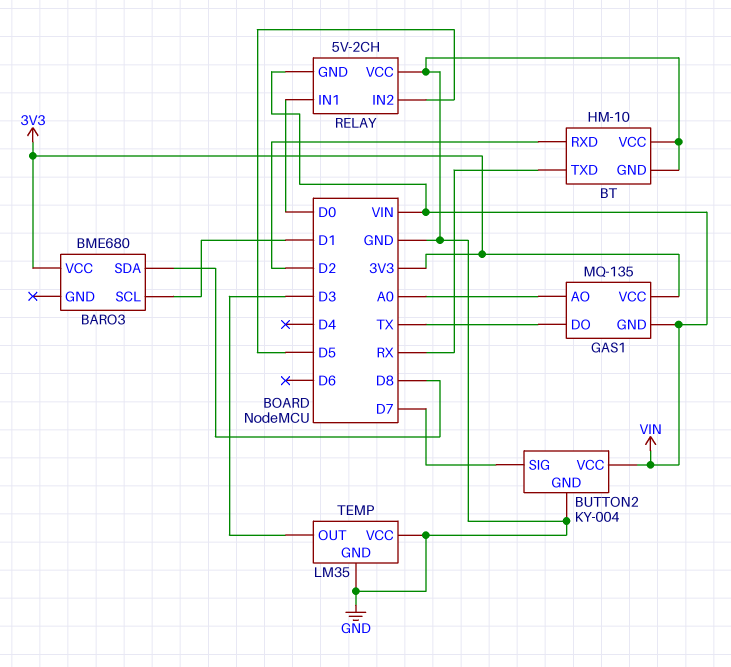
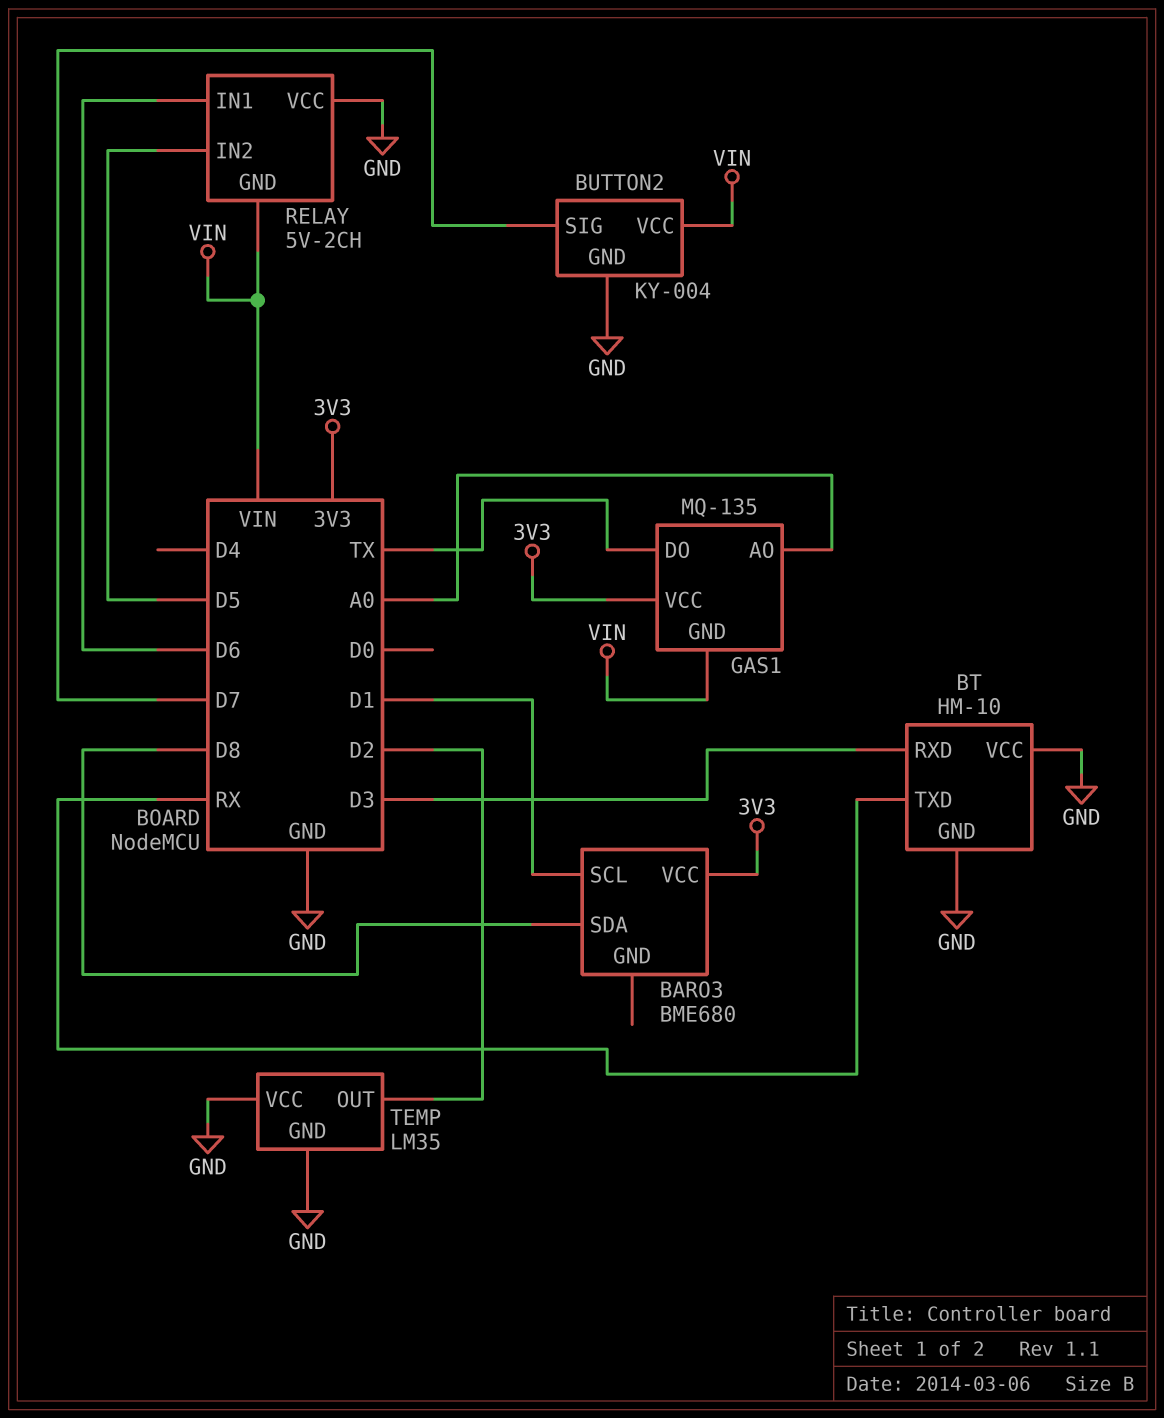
BT pin RXD: D2 -> D3
RELAY pin IN1: D0 -> D6
TEMP pin OUT: D3 -> D2

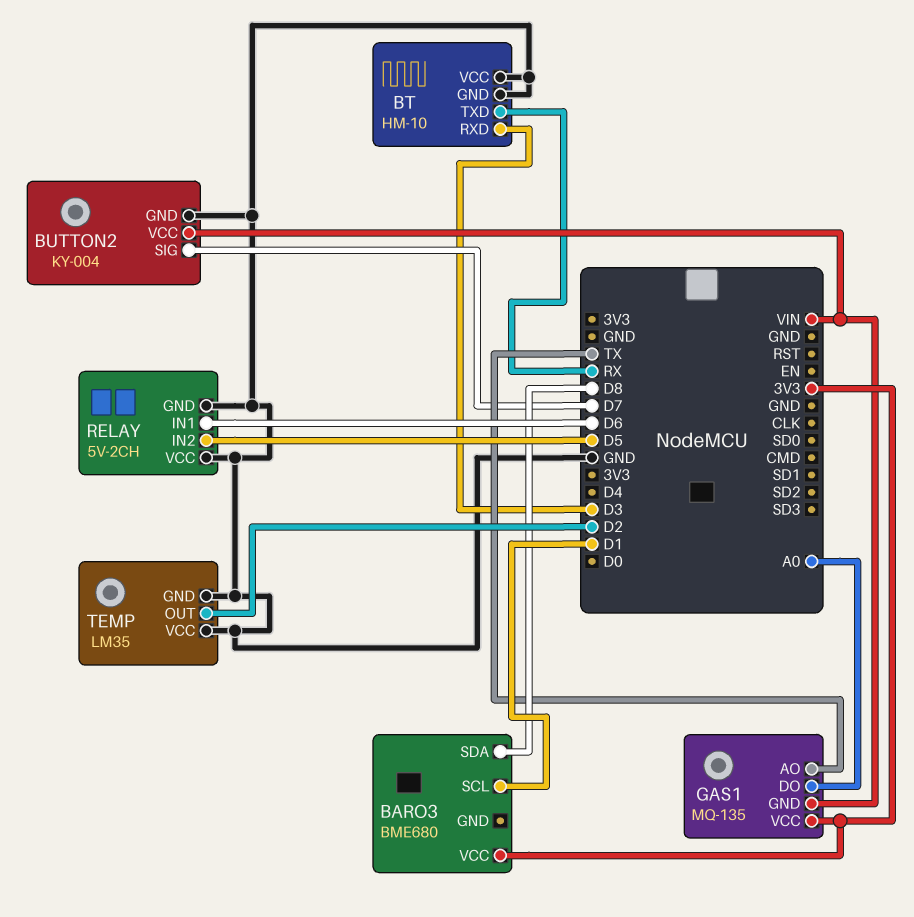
GAS1 pin AO: A0 -> TX
GAS1 pin DO: TX -> A0
RELAY pin GND: VIN -> GND

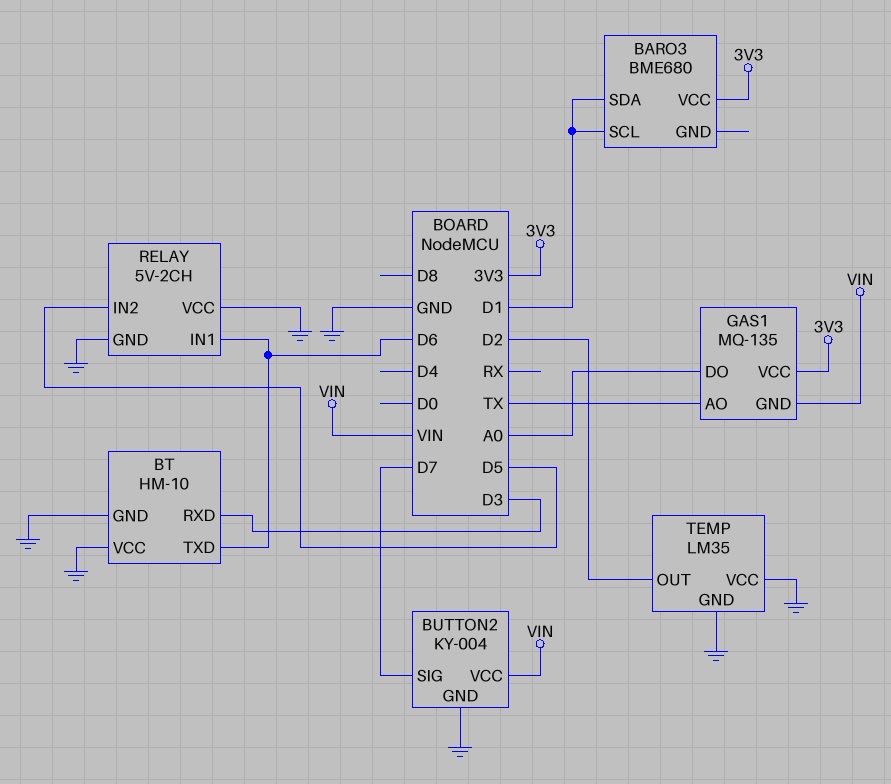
BARO3 pin SDA: D8 -> D1
BT pin TXD: RX -> D6

